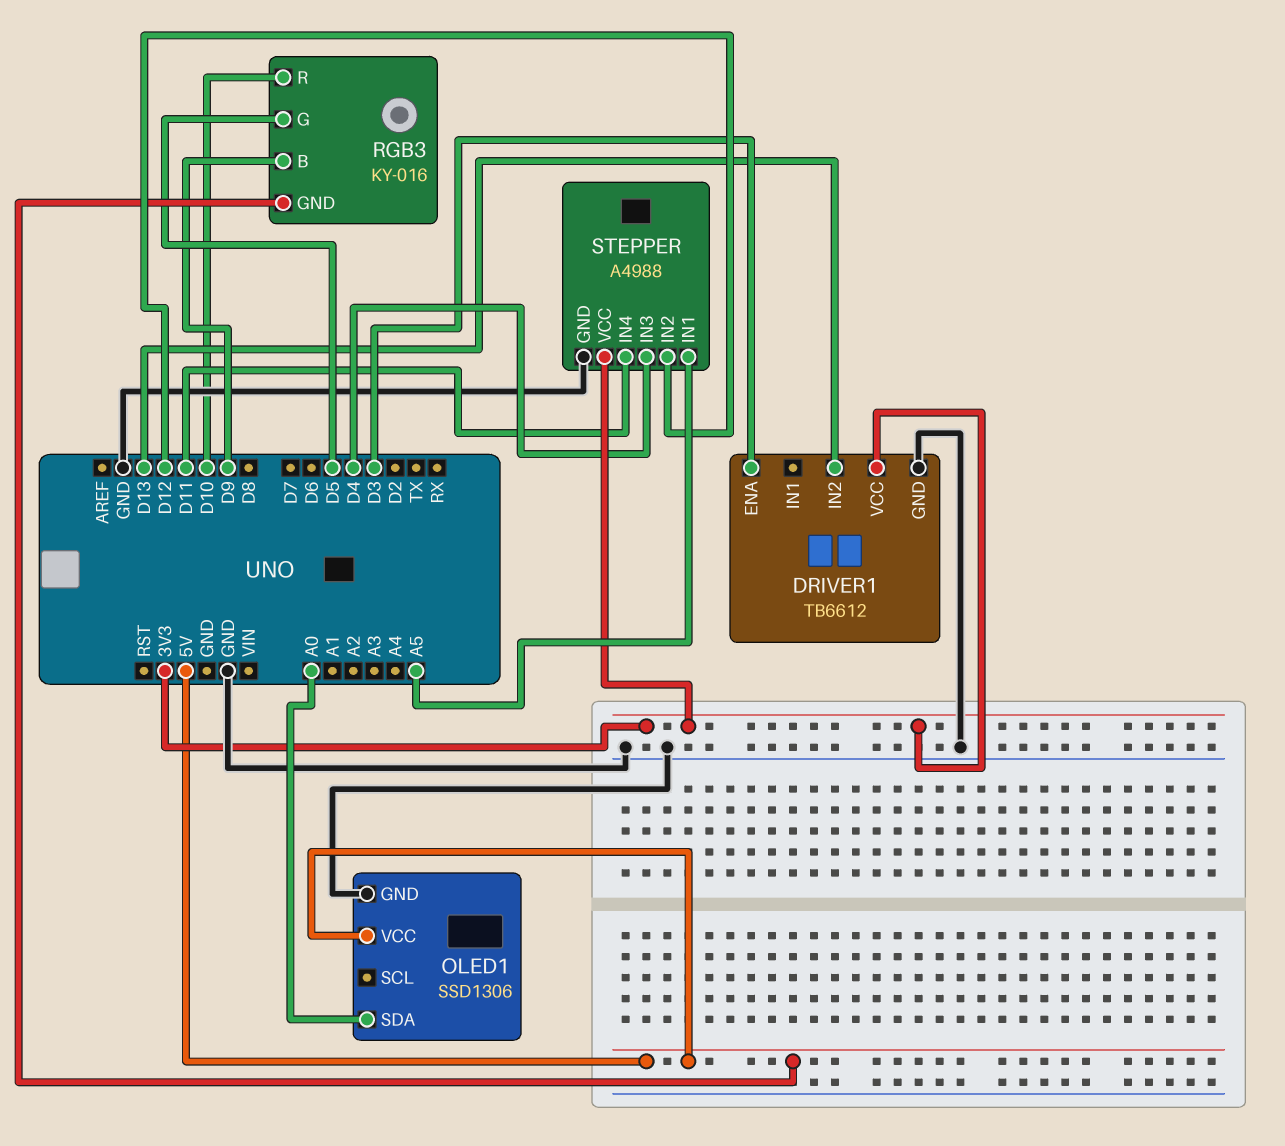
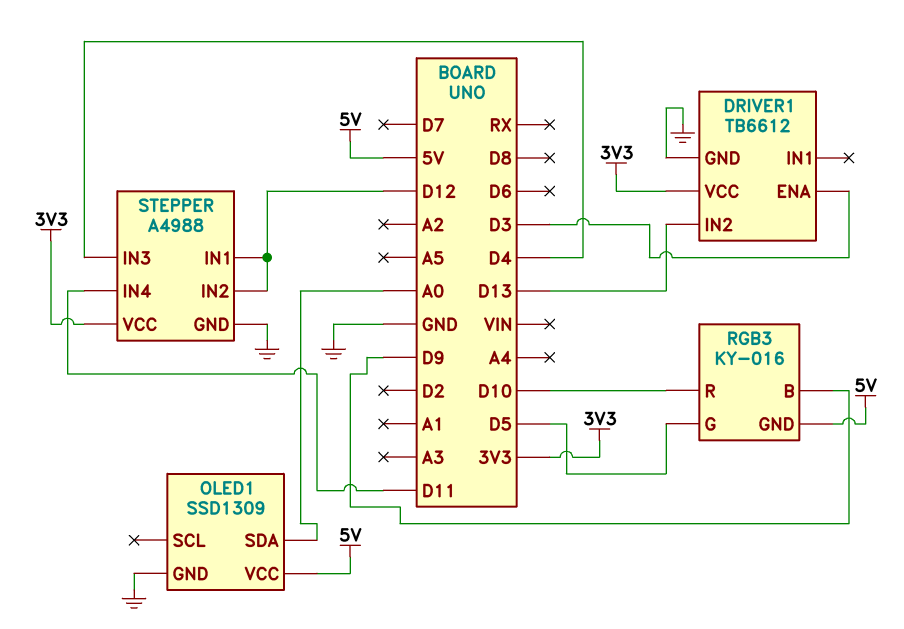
OLED1: SSD1306 -> SSD1309
STEPPER pin IN1: A5 -> D12

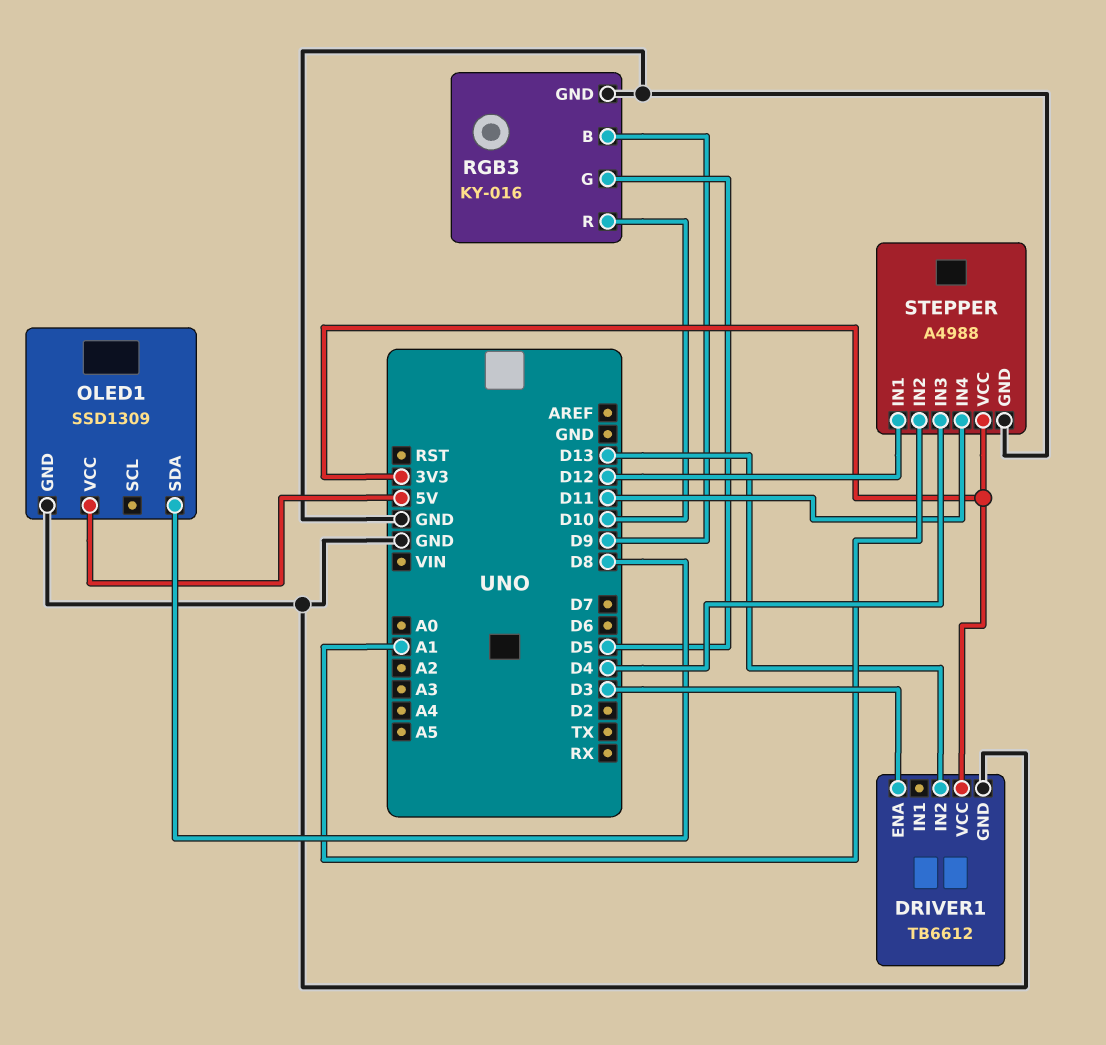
OLED1 pin SDA: A0 -> D8
RGB3 pin GND: 5V -> GND
STEPPER pin IN2: D12 -> A1

